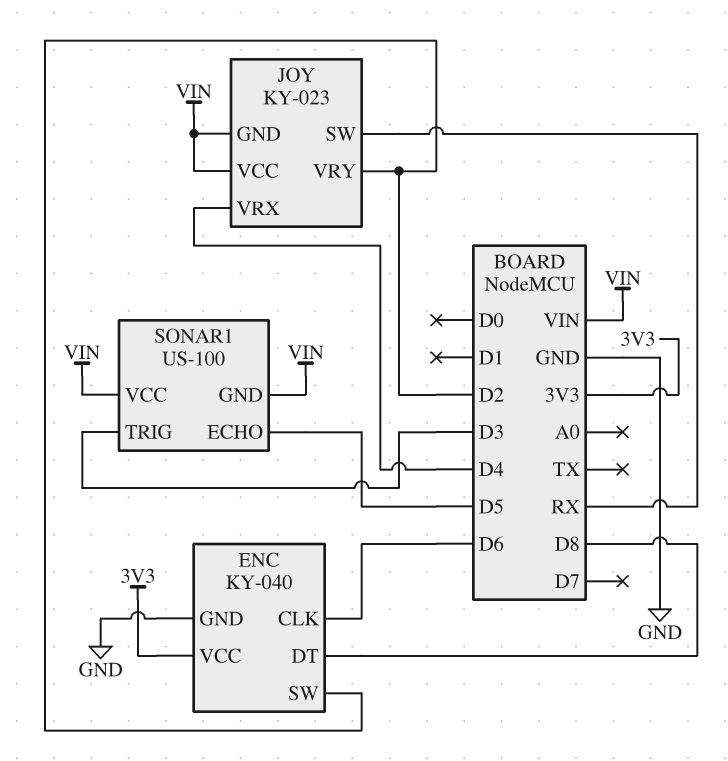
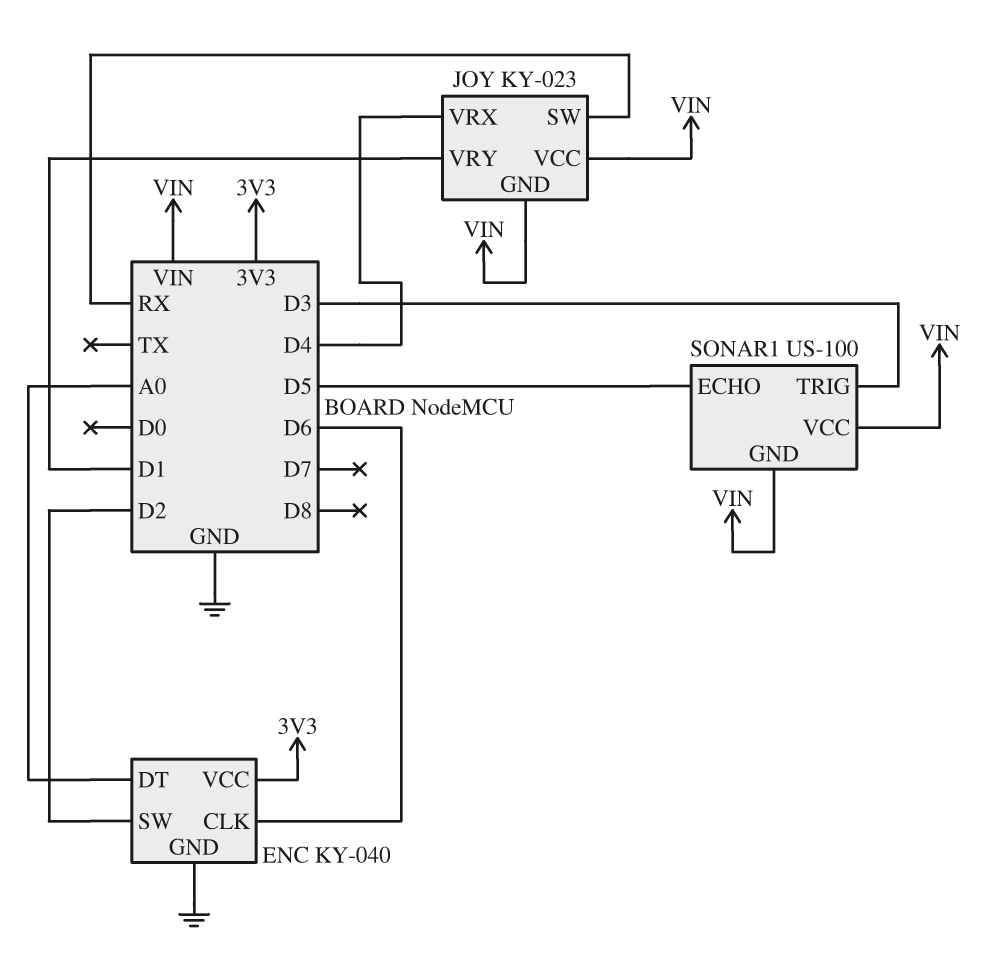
ENC pin DT: D8 -> A0
JOY pin VRY: D2 -> D1

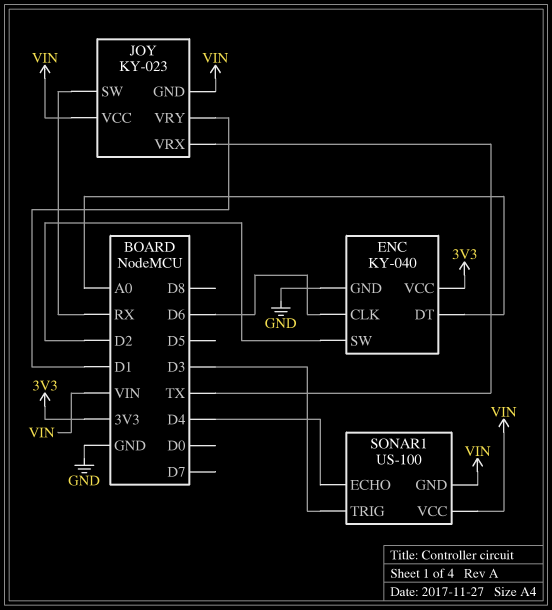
JOY pin VRX: D4 -> TX
SONAR1 pin ECHO: D5 -> D4

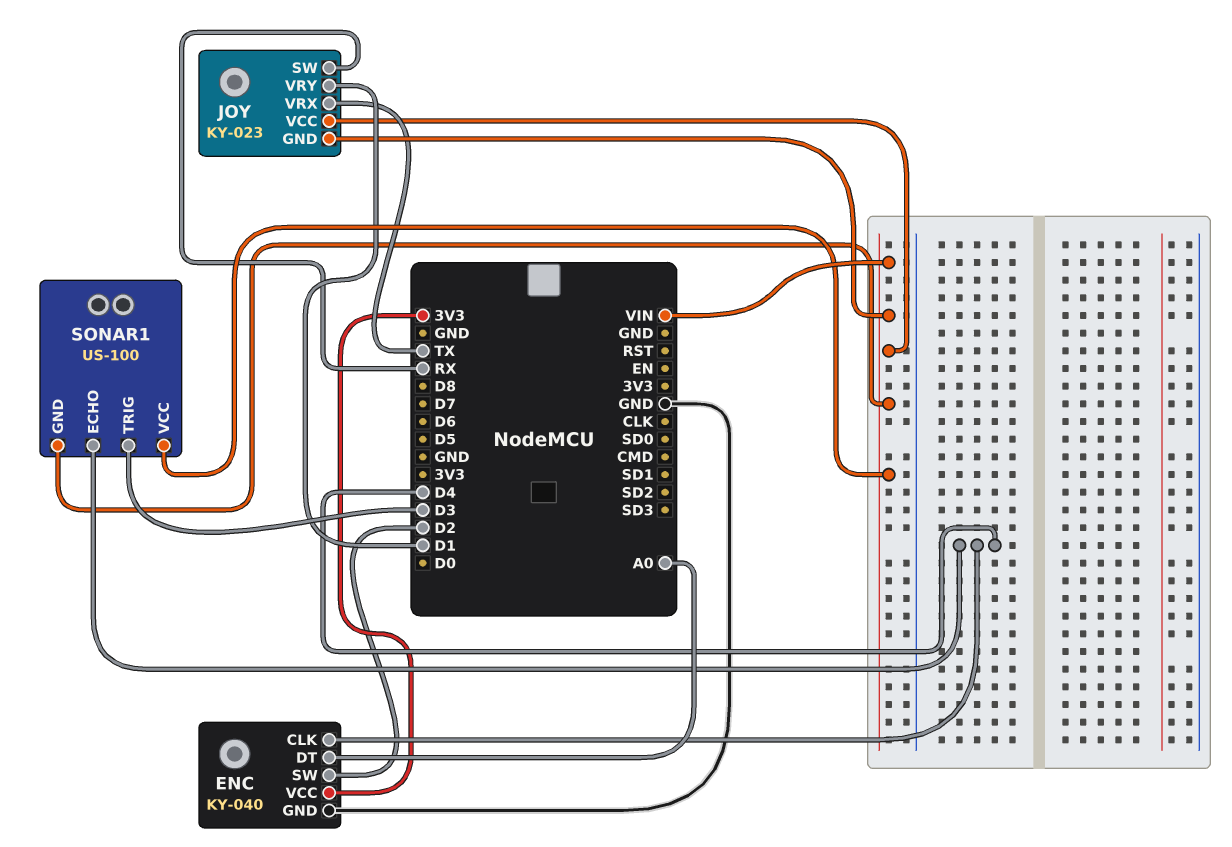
ENC pin CLK: D6 -> D4

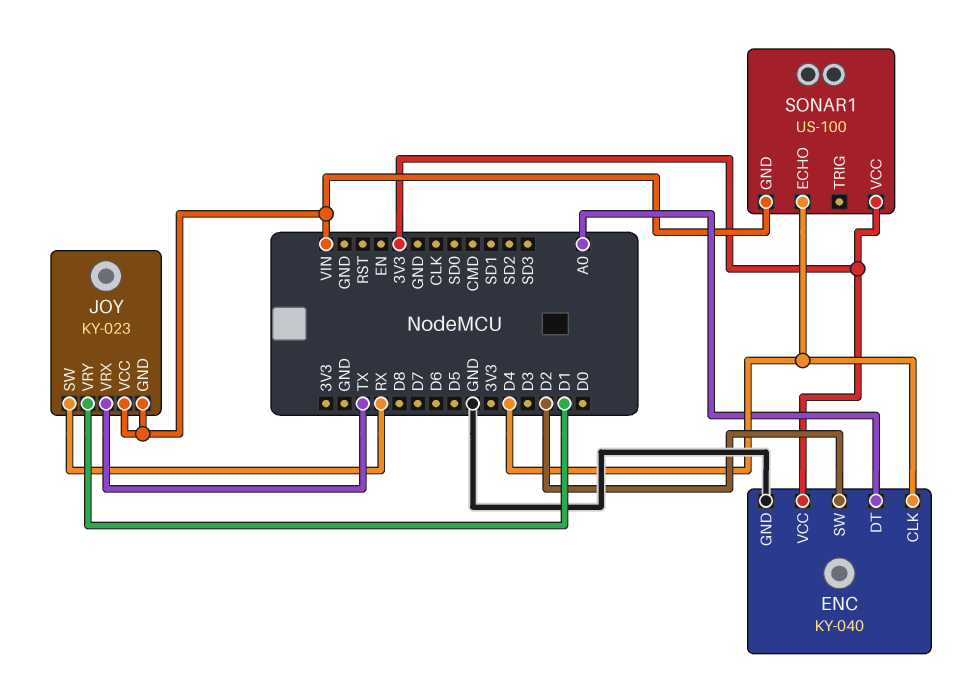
SONAR1 pin TRIG: D3 -> none
SONAR1 pin VCC: VIN -> 3V3

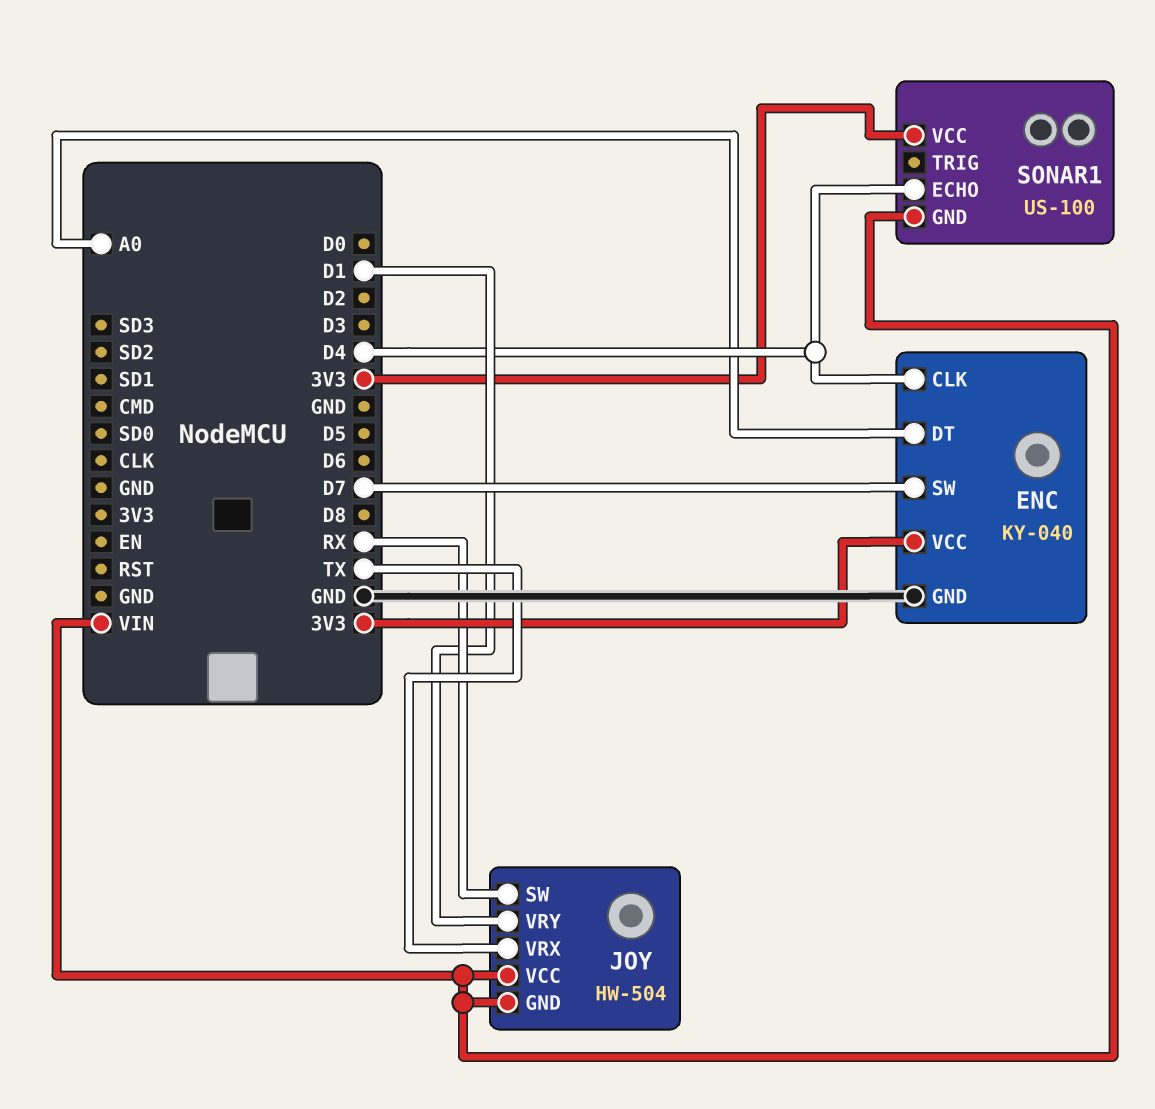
ENC pin SW: D2 -> D7
JOY: KY-023 -> HW-504

